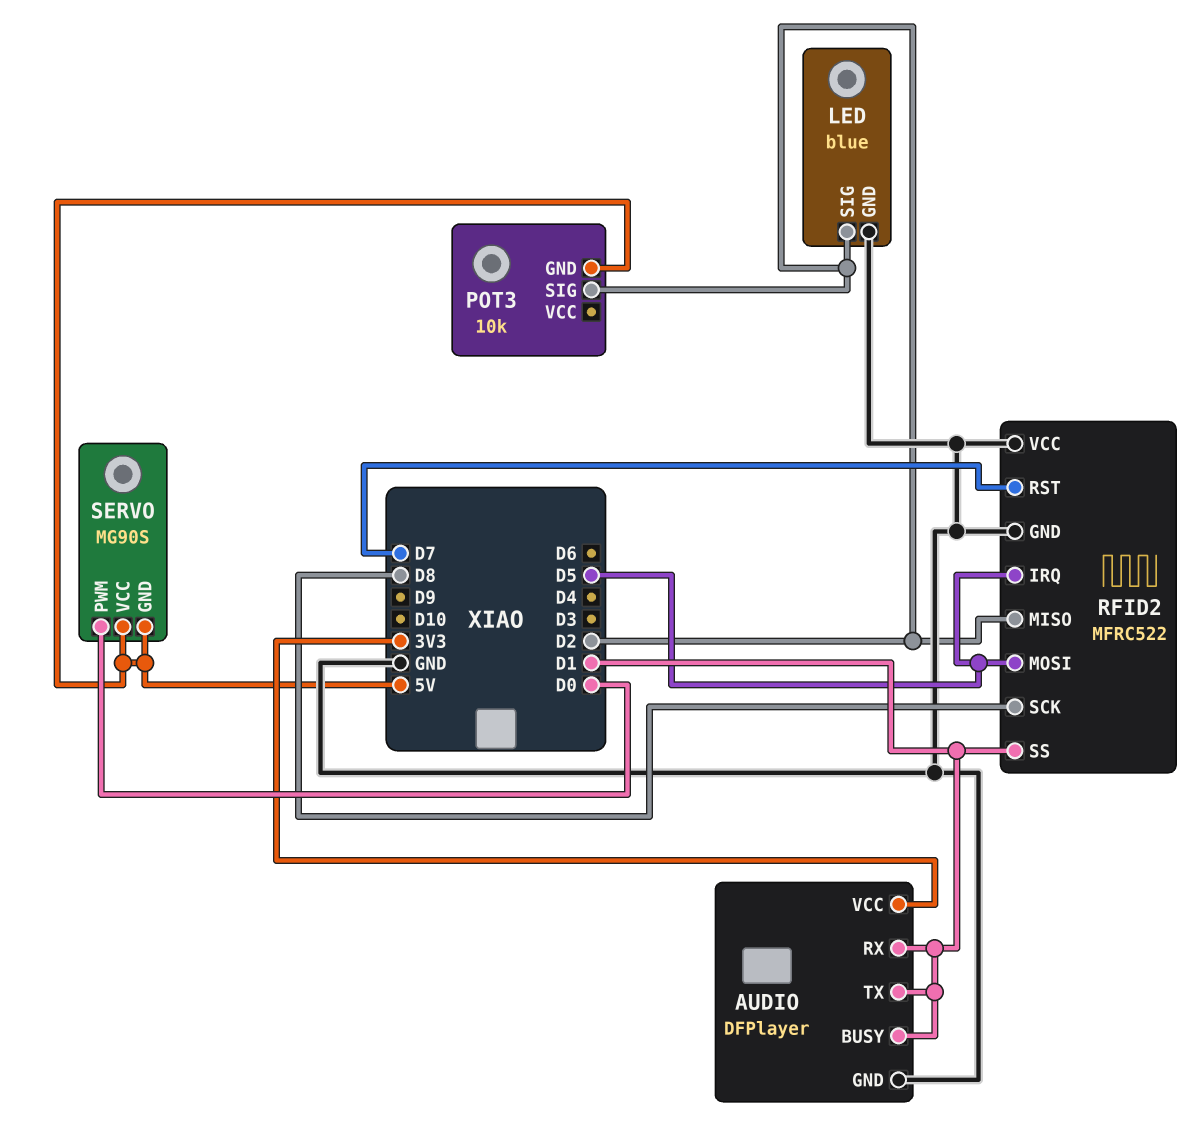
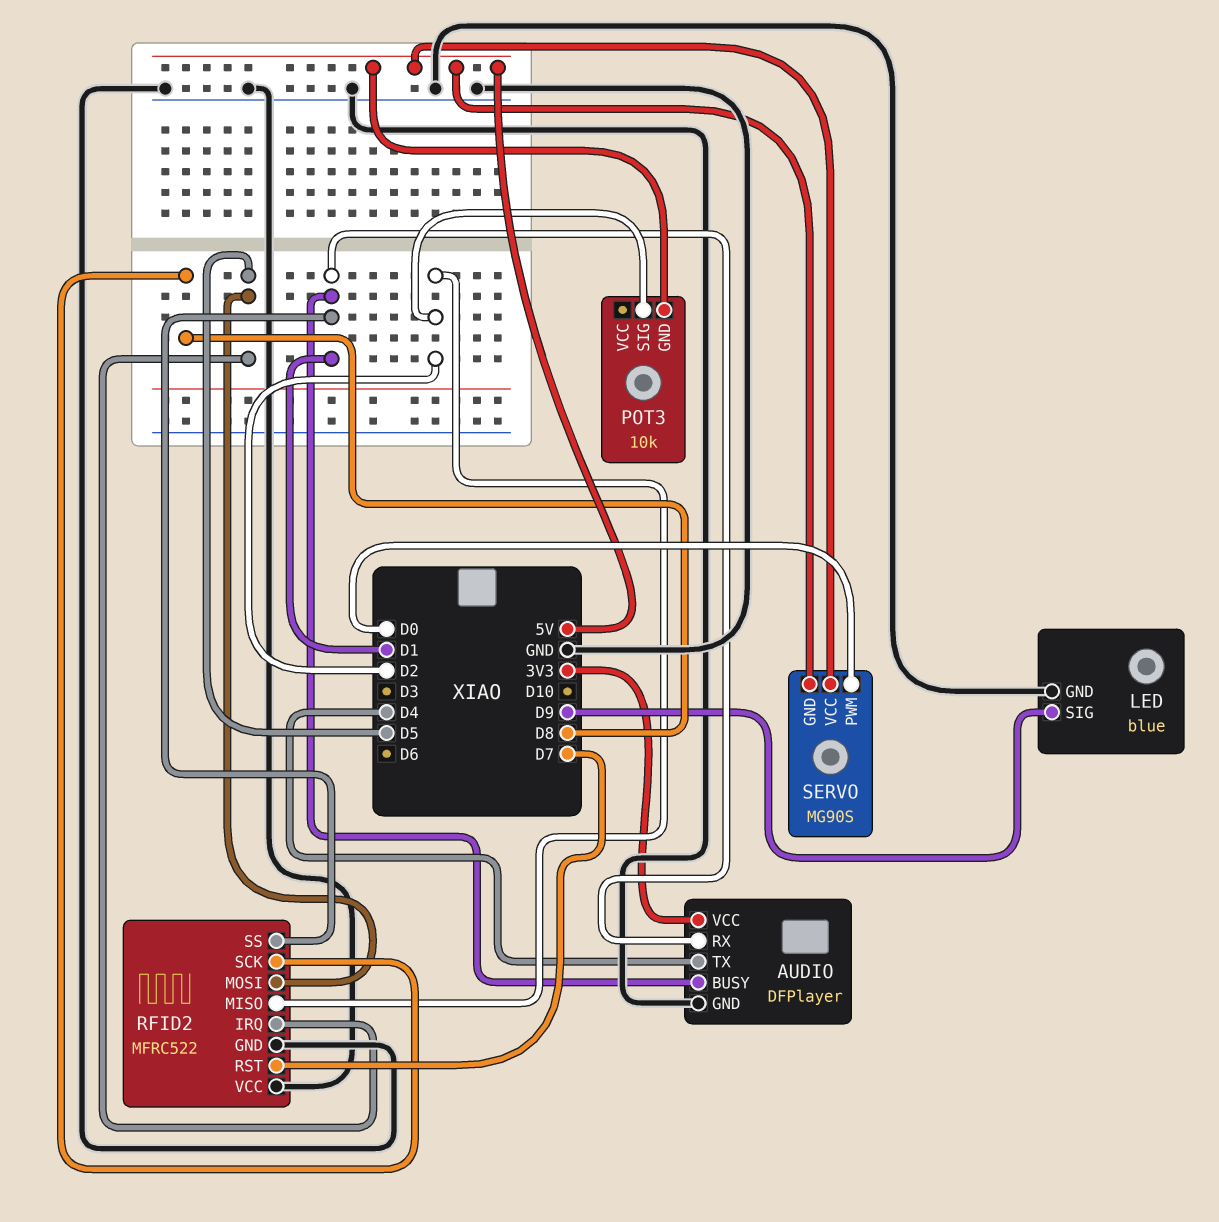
AUDIO pin TX: D1 -> D4
LED pin SIG: D2 -> D9

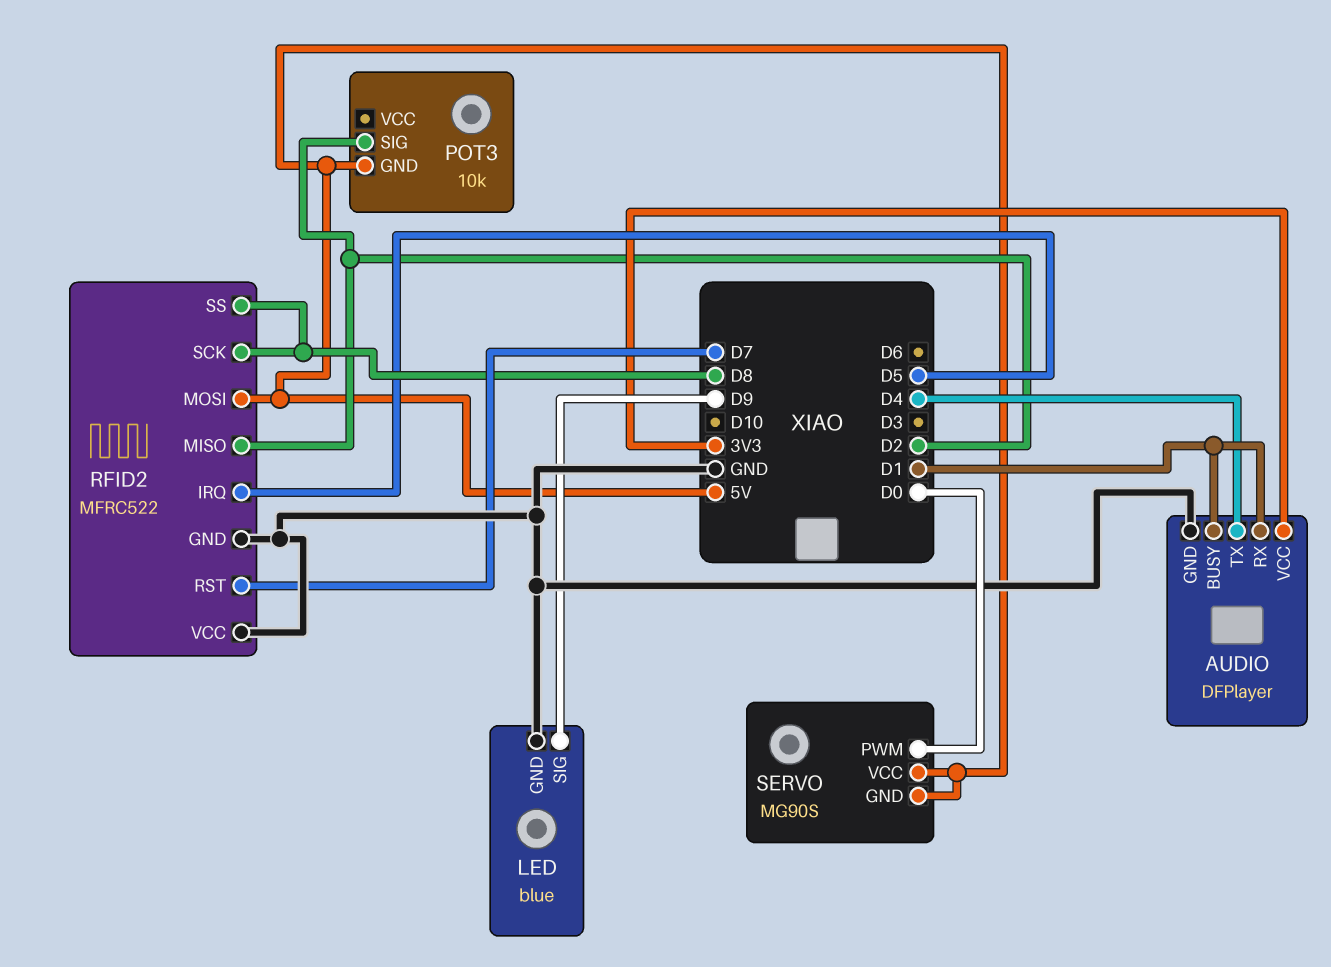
RFID2 pin MOSI: D5 -> 5V
RFID2 pin SS: D1 -> D8

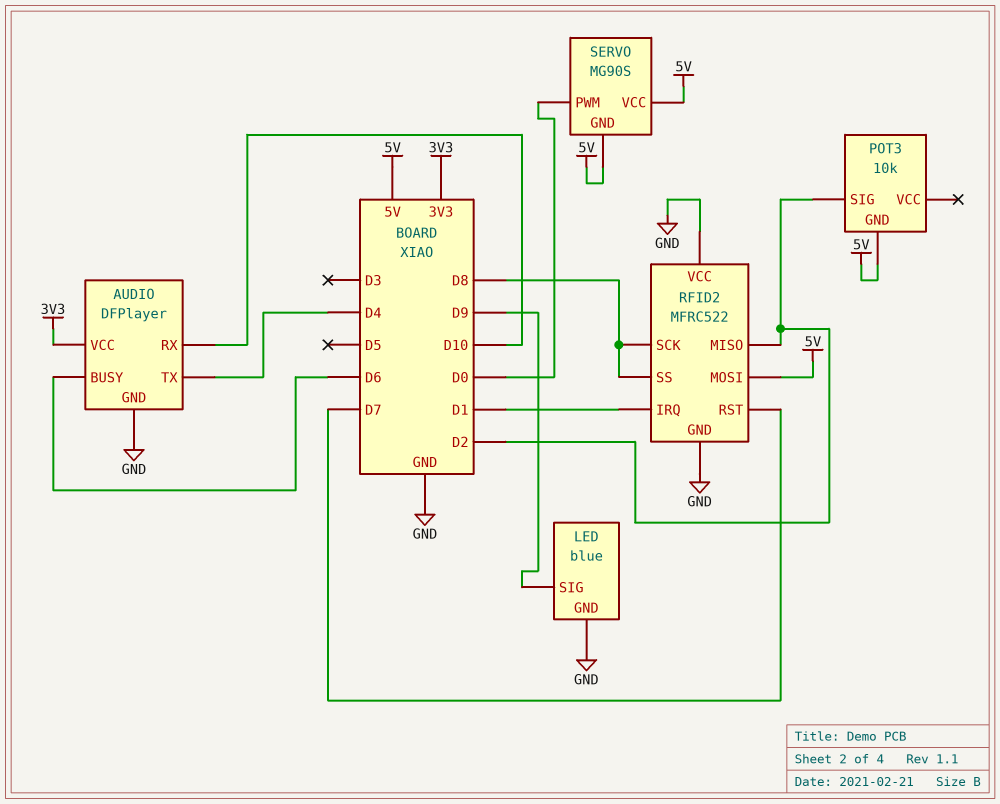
AUDIO pin BUSY: D1 -> D6
AUDIO pin RX: D1 -> D10
RFID2 pin IRQ: D5 -> D1

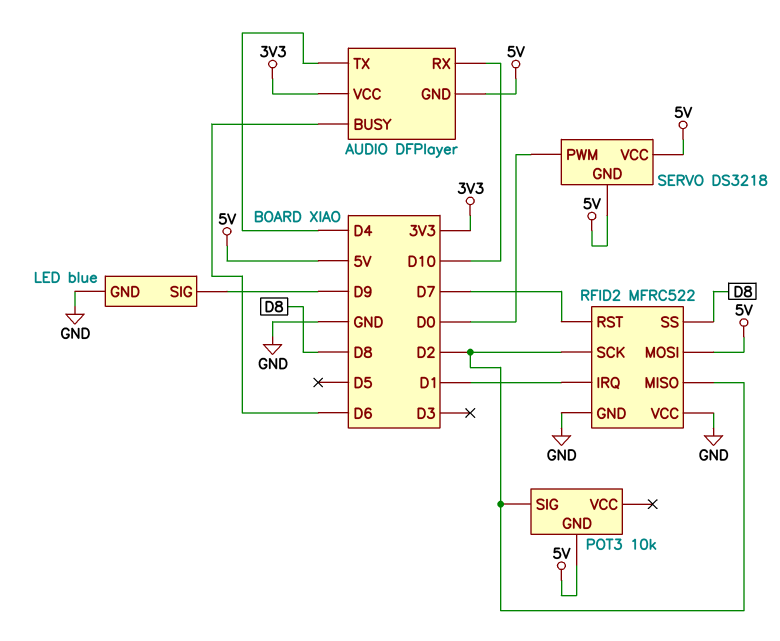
AUDIO pin GND: GND -> 5V
RFID2 pin SCK: D8 -> D2
SERVO: MG90S -> DS3218

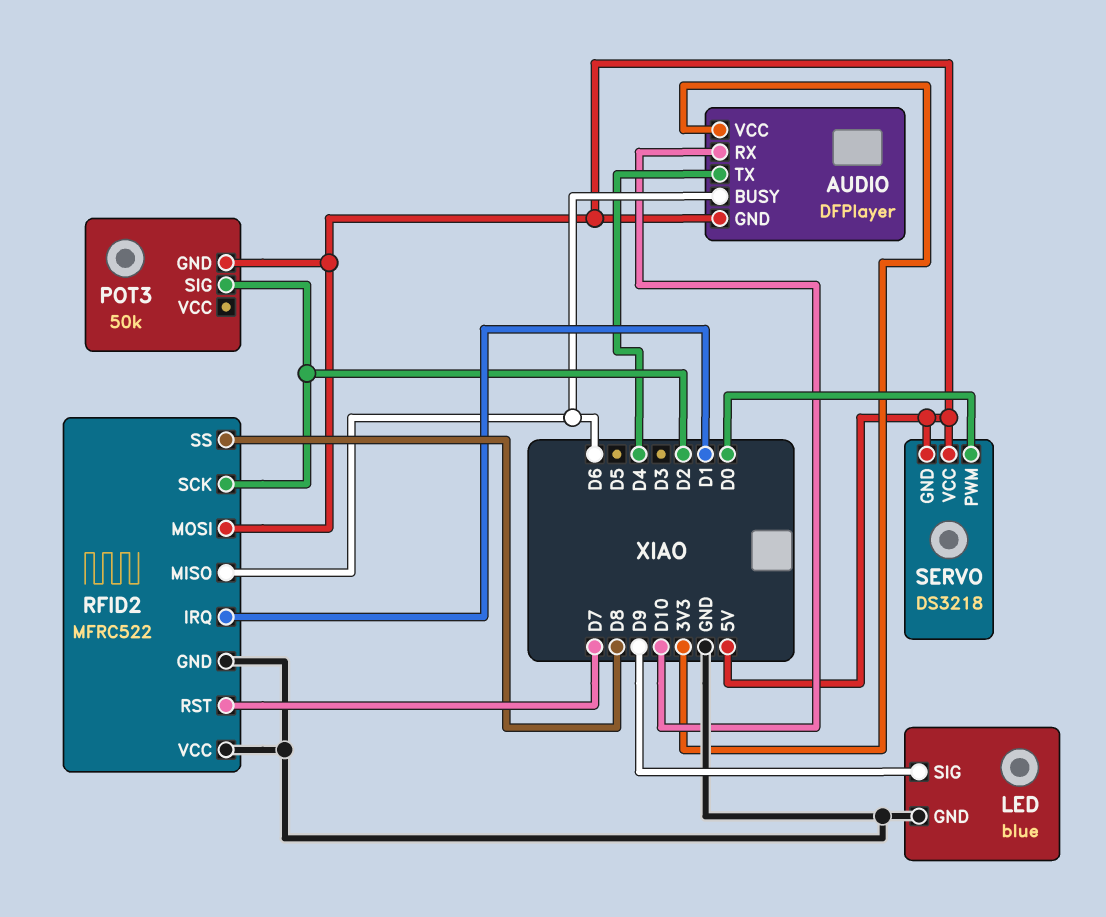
POT3: 10k -> 50k
RFID2 pin MISO: D2 -> D6

